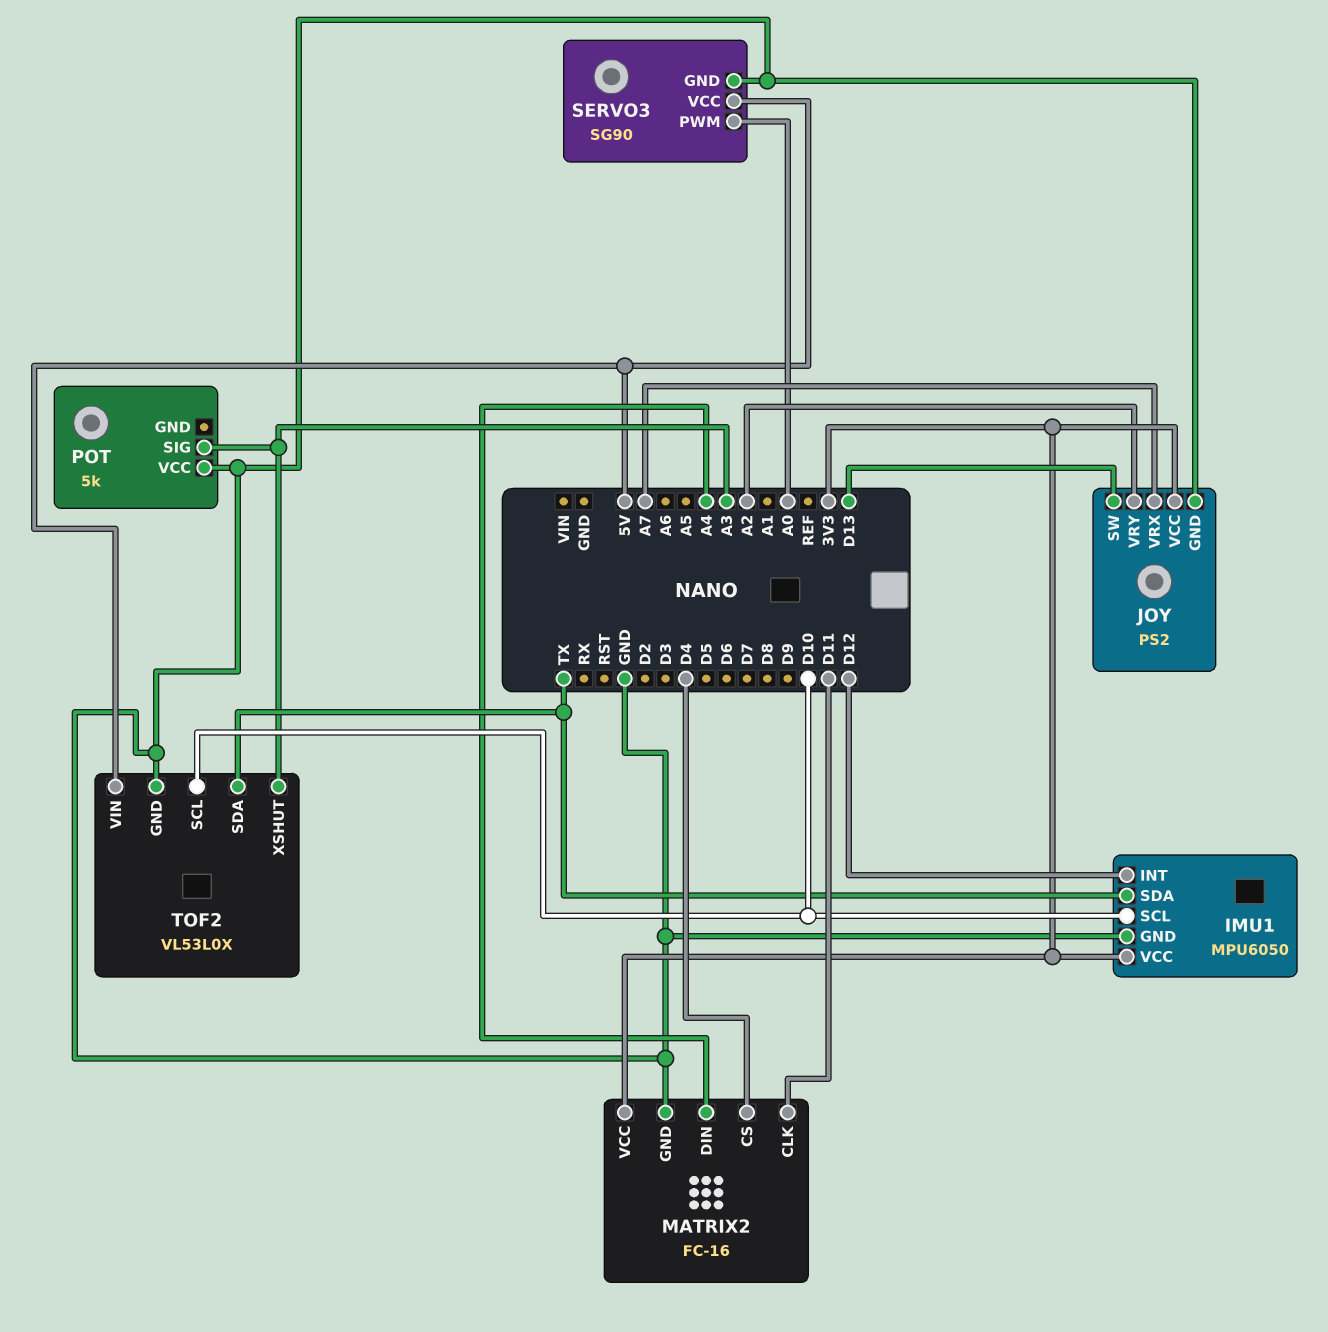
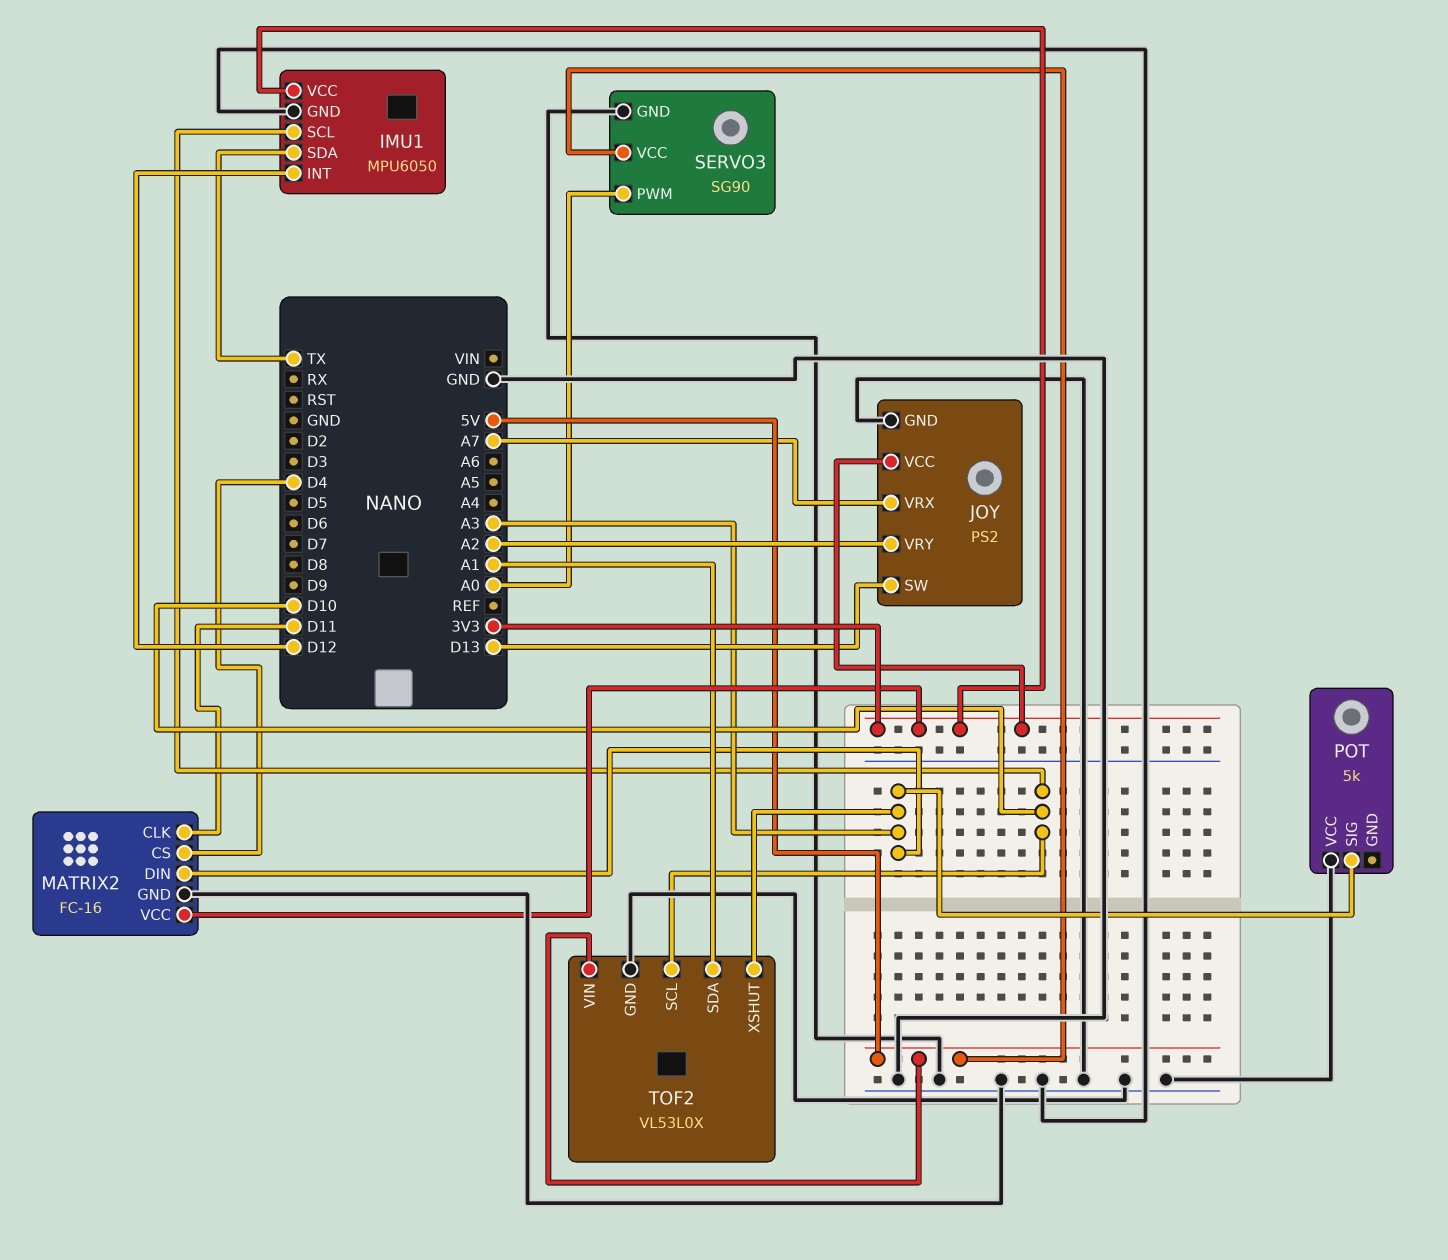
MATRIX2 pin DIN: A4 -> A3
TOF2 pin SDA: TX -> A1

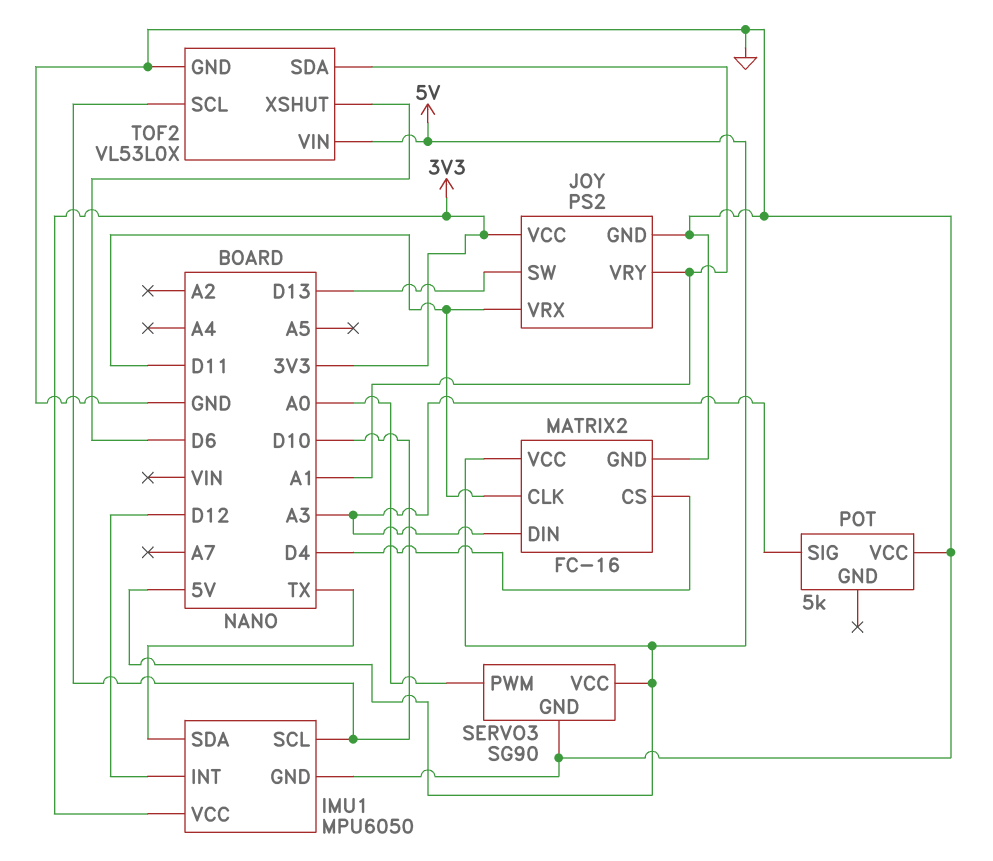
JOY pin VRX: A7 -> D11
JOY pin VRY: A2 -> A1
MATRIX2 pin VCC: 3V3 -> 5V
TOF2 pin XSHUT: A3 -> D6

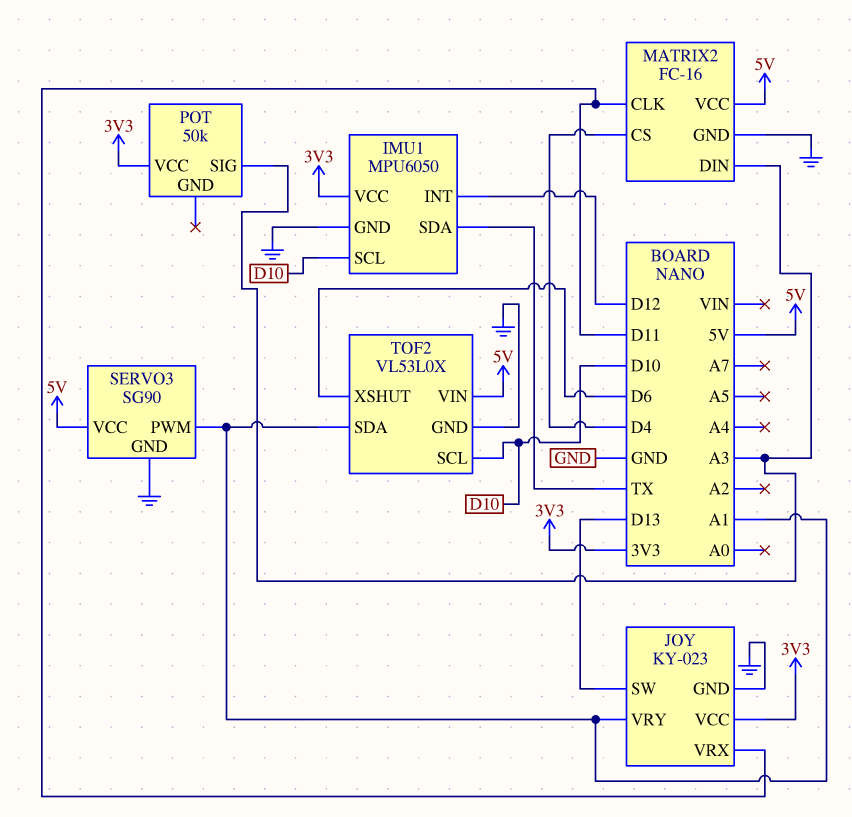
JOY: PS2 -> KY-023
POT: 5k -> 50k
POT pin VCC: GND -> 3V3
SERVO3 pin PWM: A0 -> A1

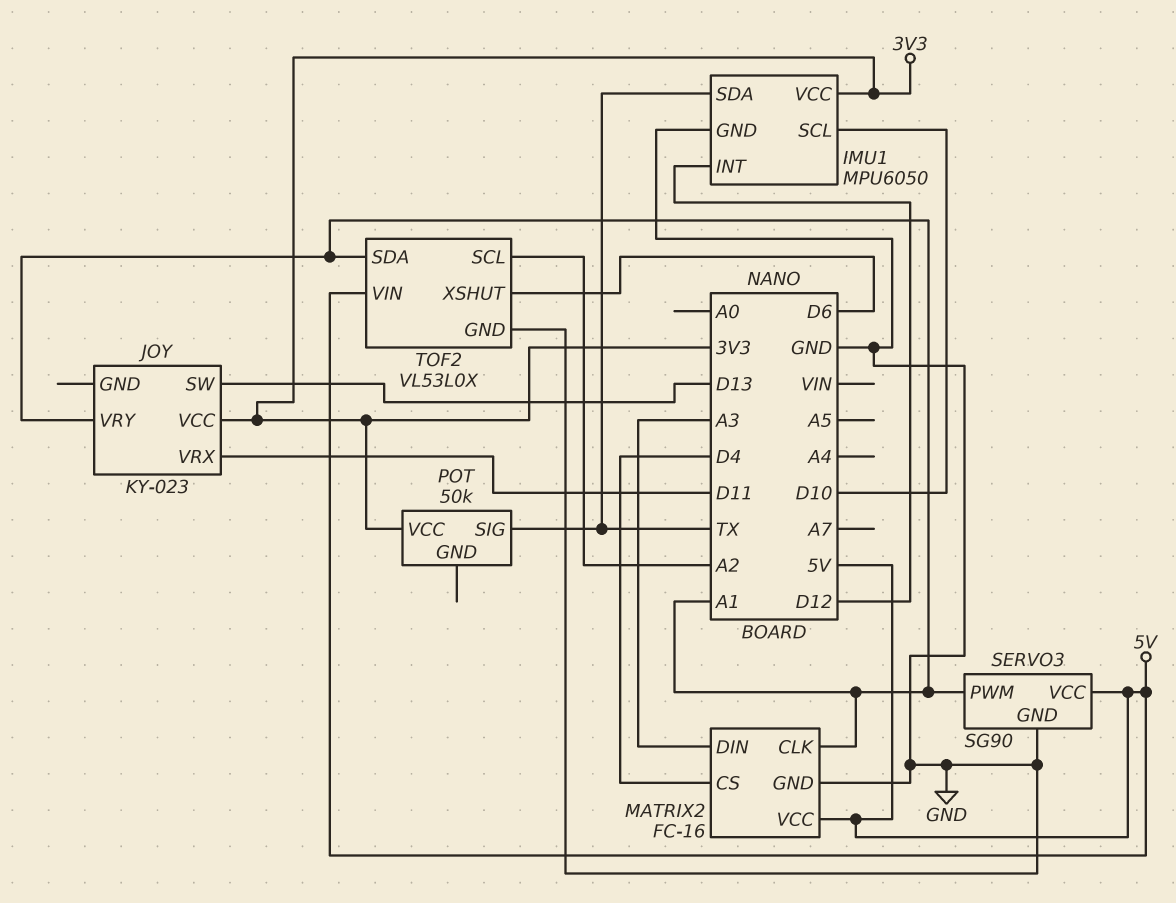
JOY pin GND: GND -> none
MATRIX2 pin CLK: D11 -> A1
POT pin SIG: A3 -> TX
TOF2 pin SCL: D10 -> A2

